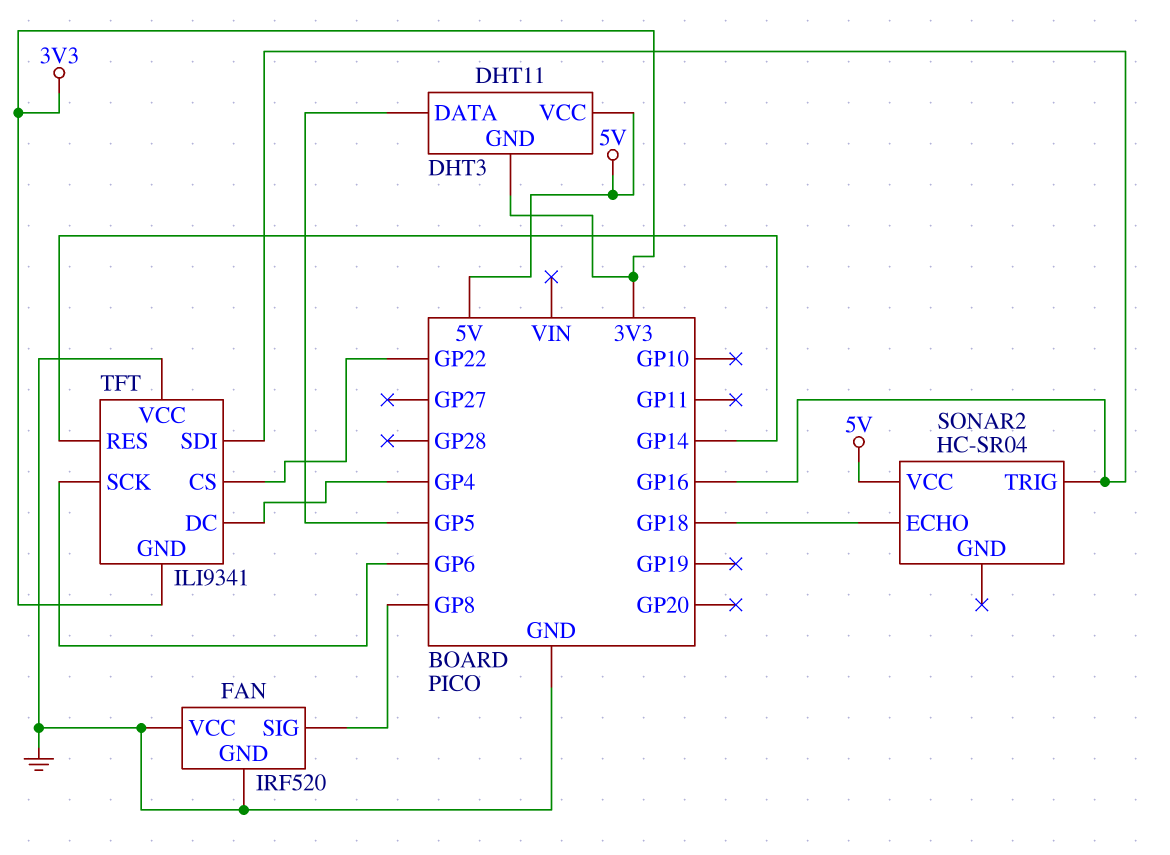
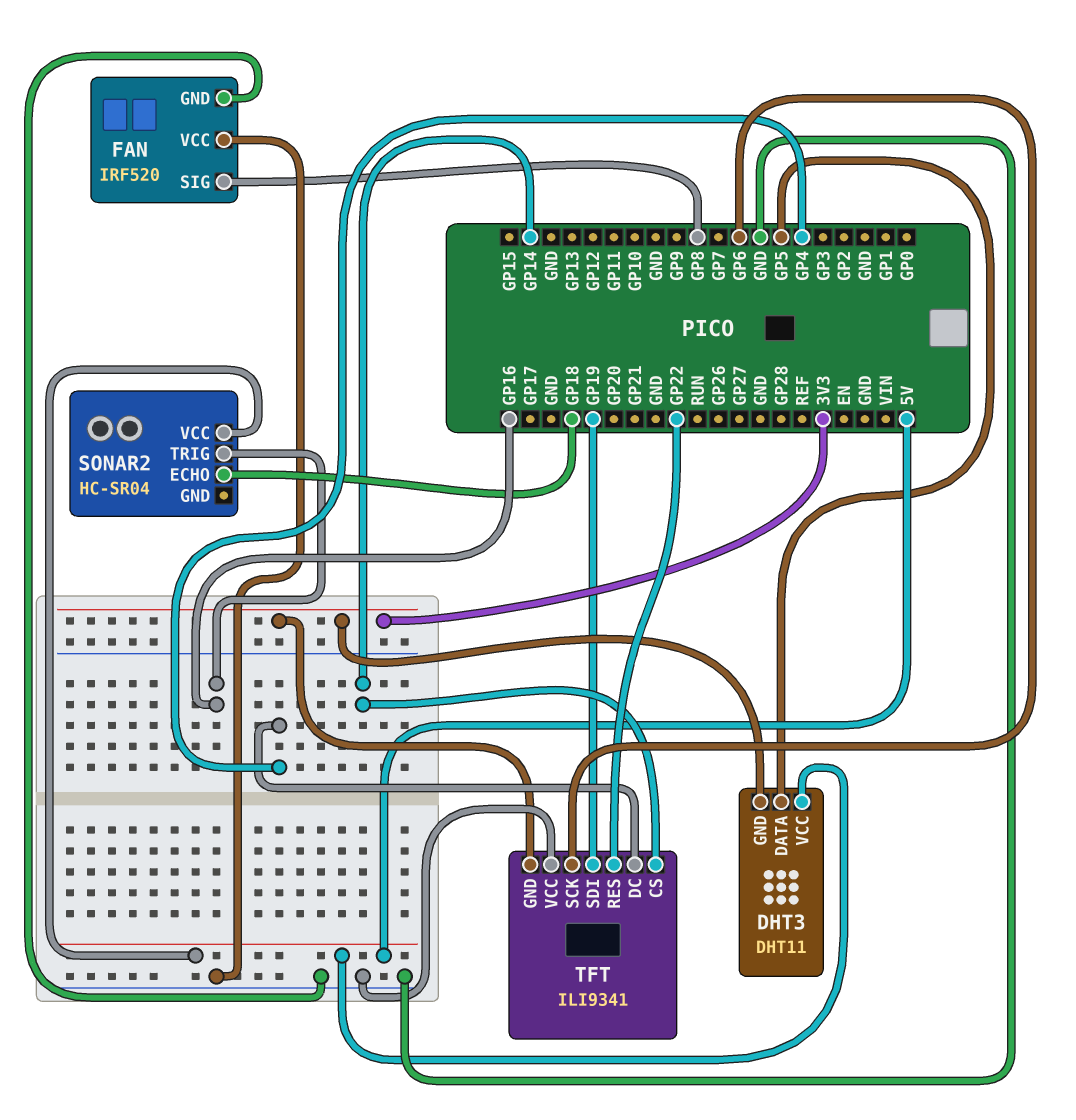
TFT pin CS: GP22 -> GP14
TFT pin RES: GP14 -> GP22
TFT pin SDI: GP16 -> GP19

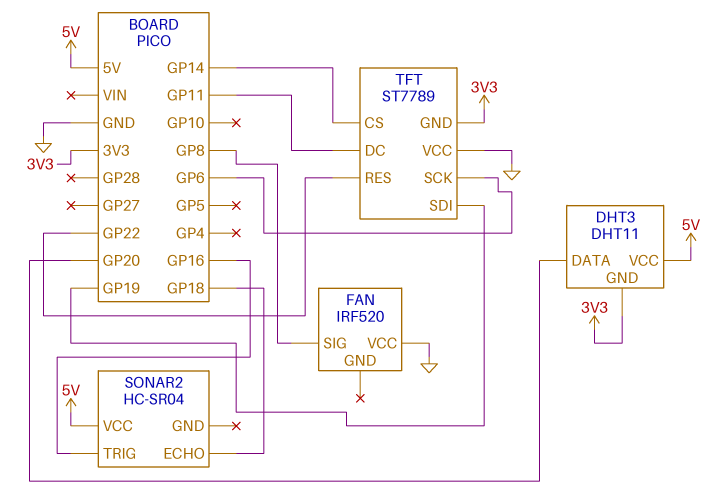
DHT3 pin DATA: GP5 -> GP20
FAN pin GND: GND -> none
TFT: ILI9341 -> ST7789
TFT pin DC: GP4 -> GP11

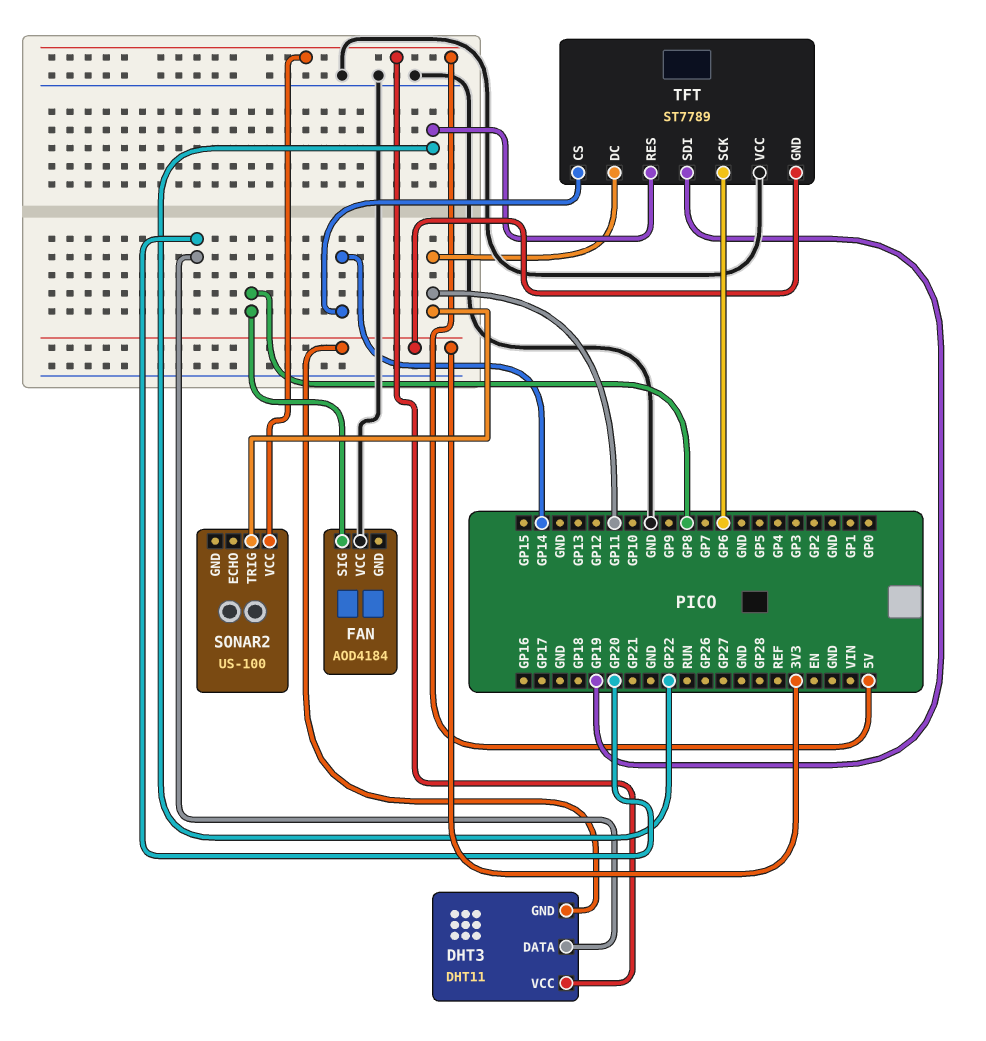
FAN: IRF520 -> AOD4184
SONAR2: HC-SR04 -> US-100
SONAR2 pin ECHO: GP18 -> none
SONAR2 pin TRIG: GP16 -> GP11

